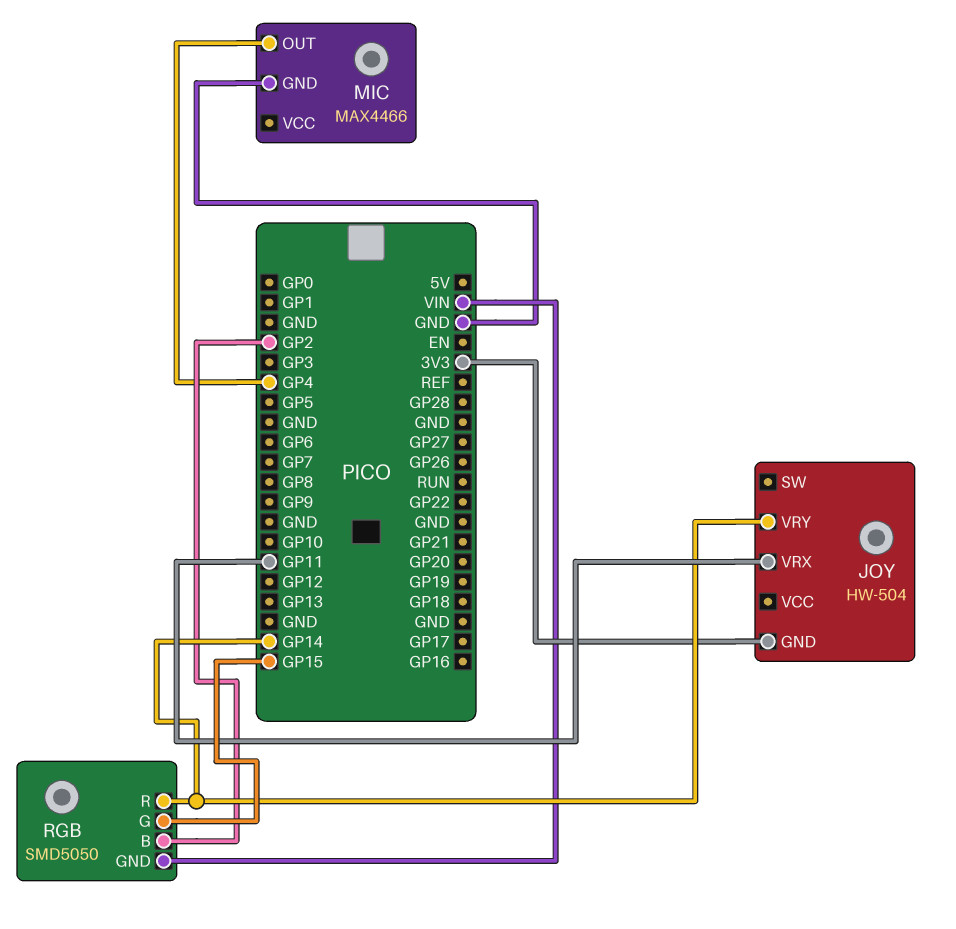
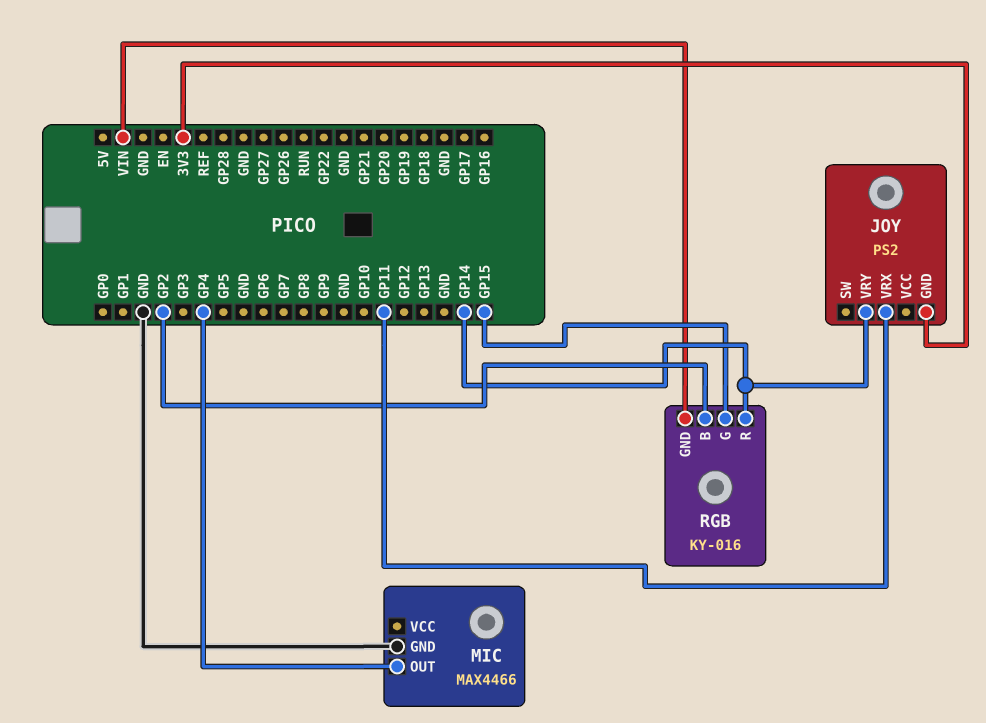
JOY: HW-504 -> PS2
RGB: SMD5050 -> KY-016

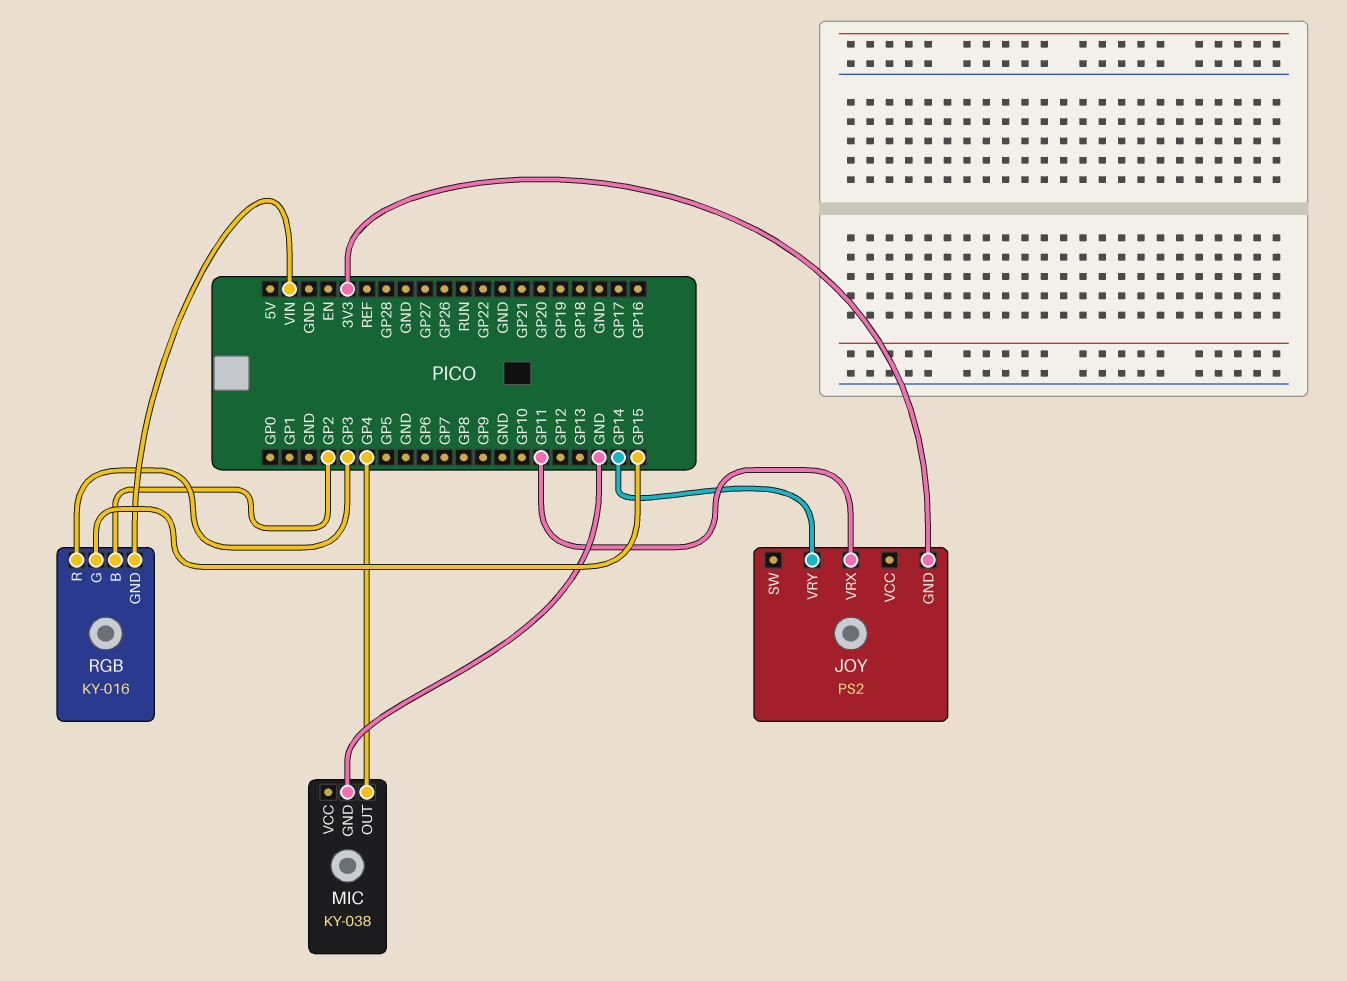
MIC: MAX4466 -> KY-038
RGB pin R: GP14 -> GP3

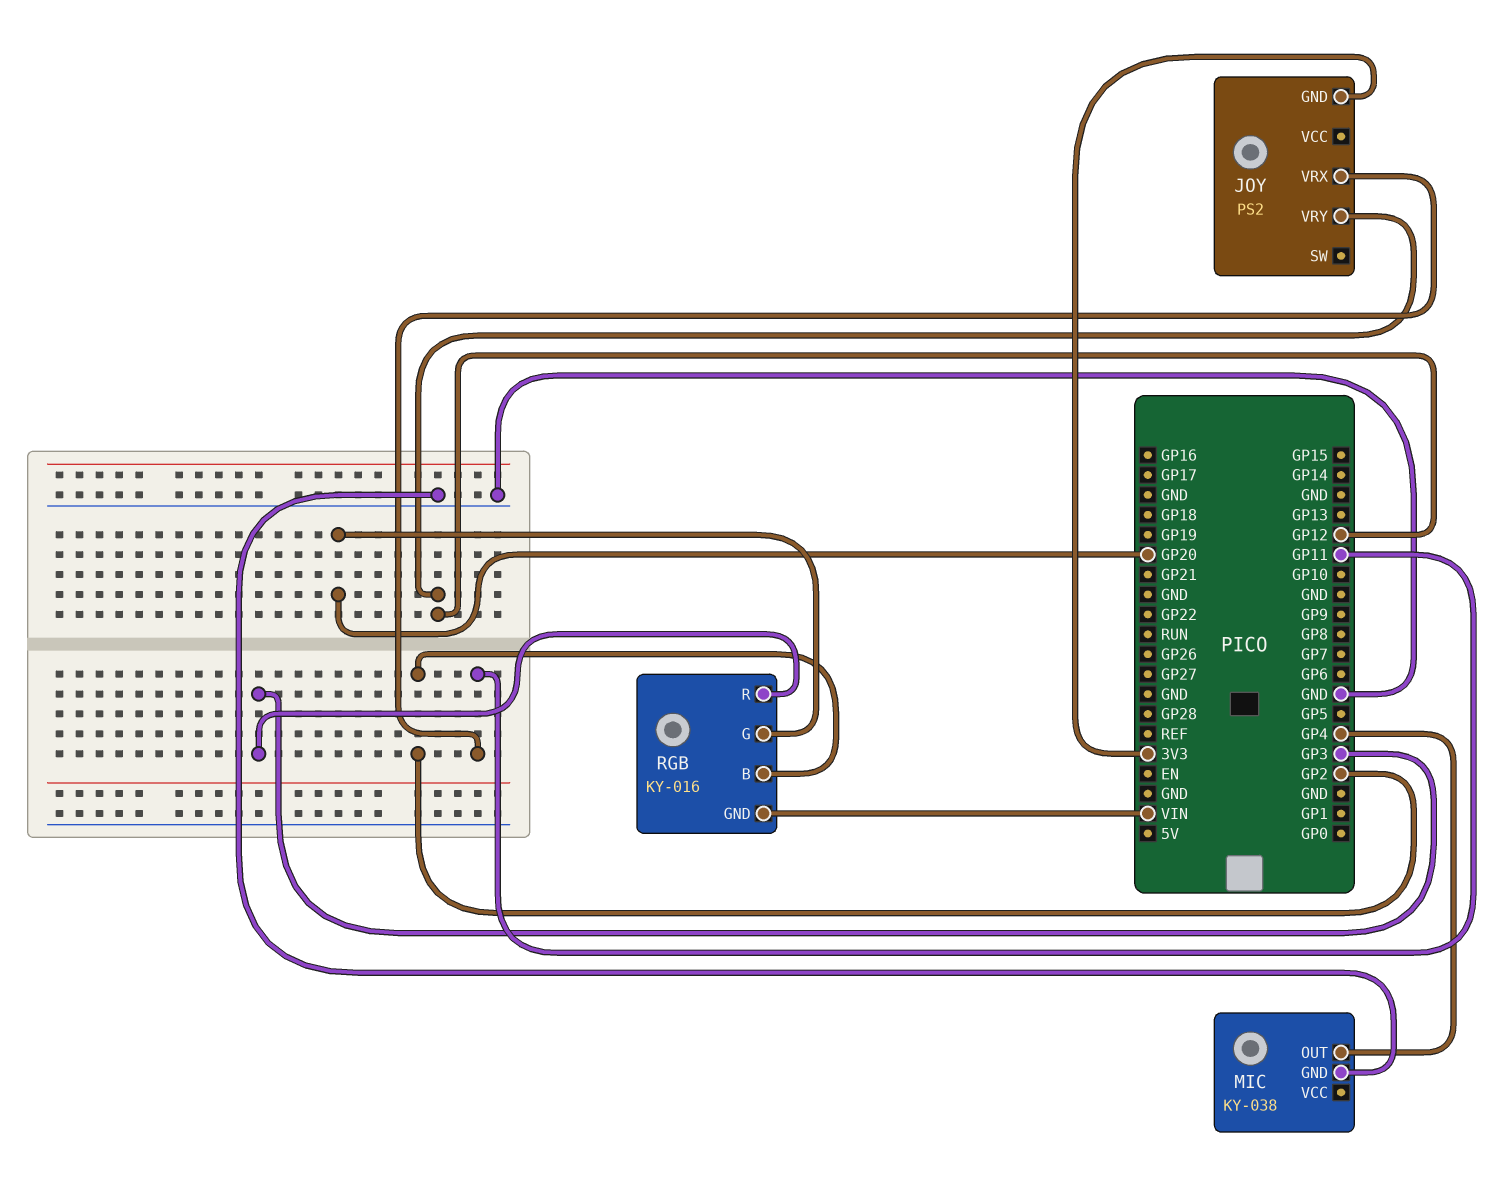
JOY pin VRY: GP14 -> GP12
RGB pin G: GP15 -> GP20

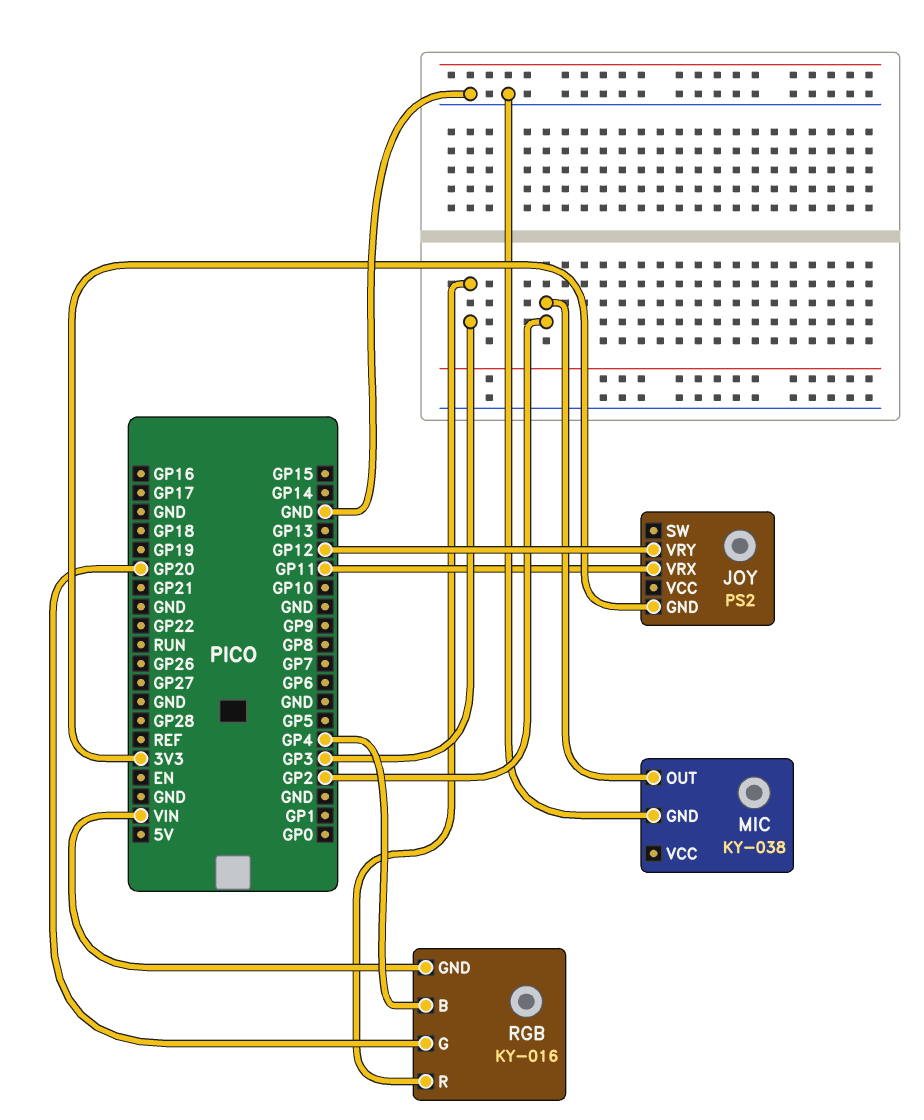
MIC pin OUT: GP4 -> GP2
RGB pin B: GP2 -> GP4

